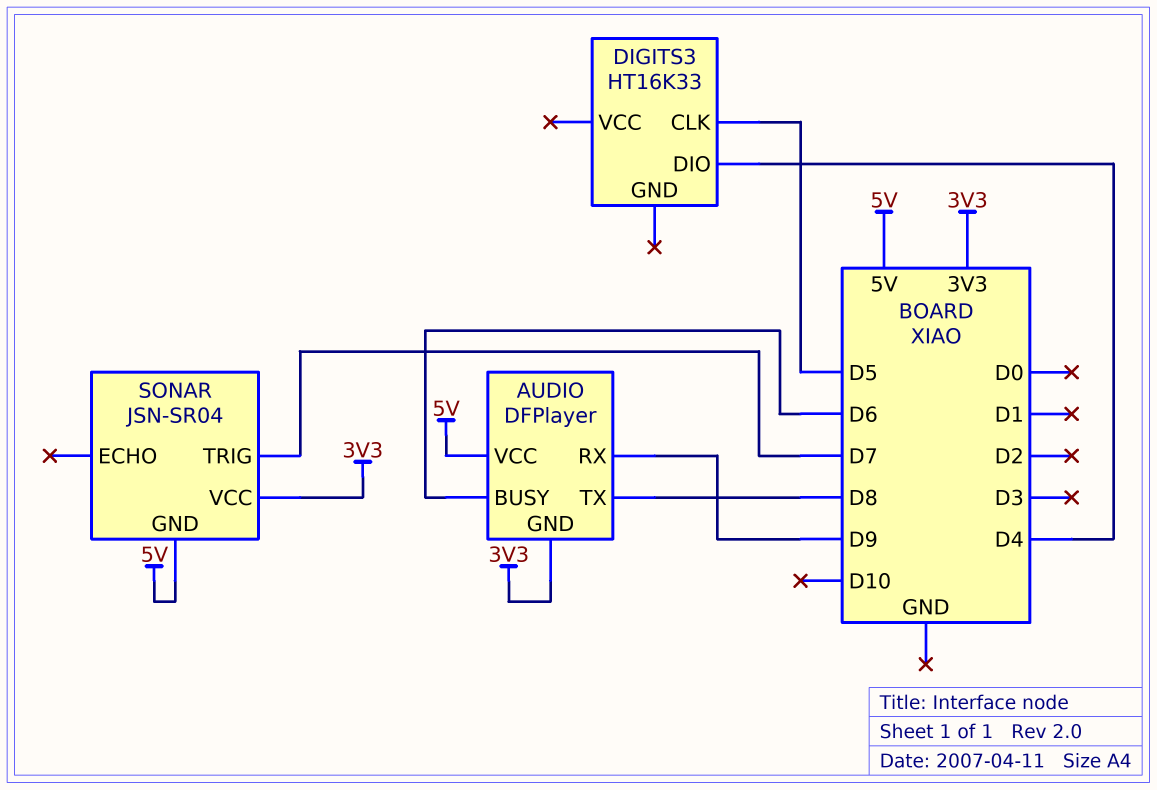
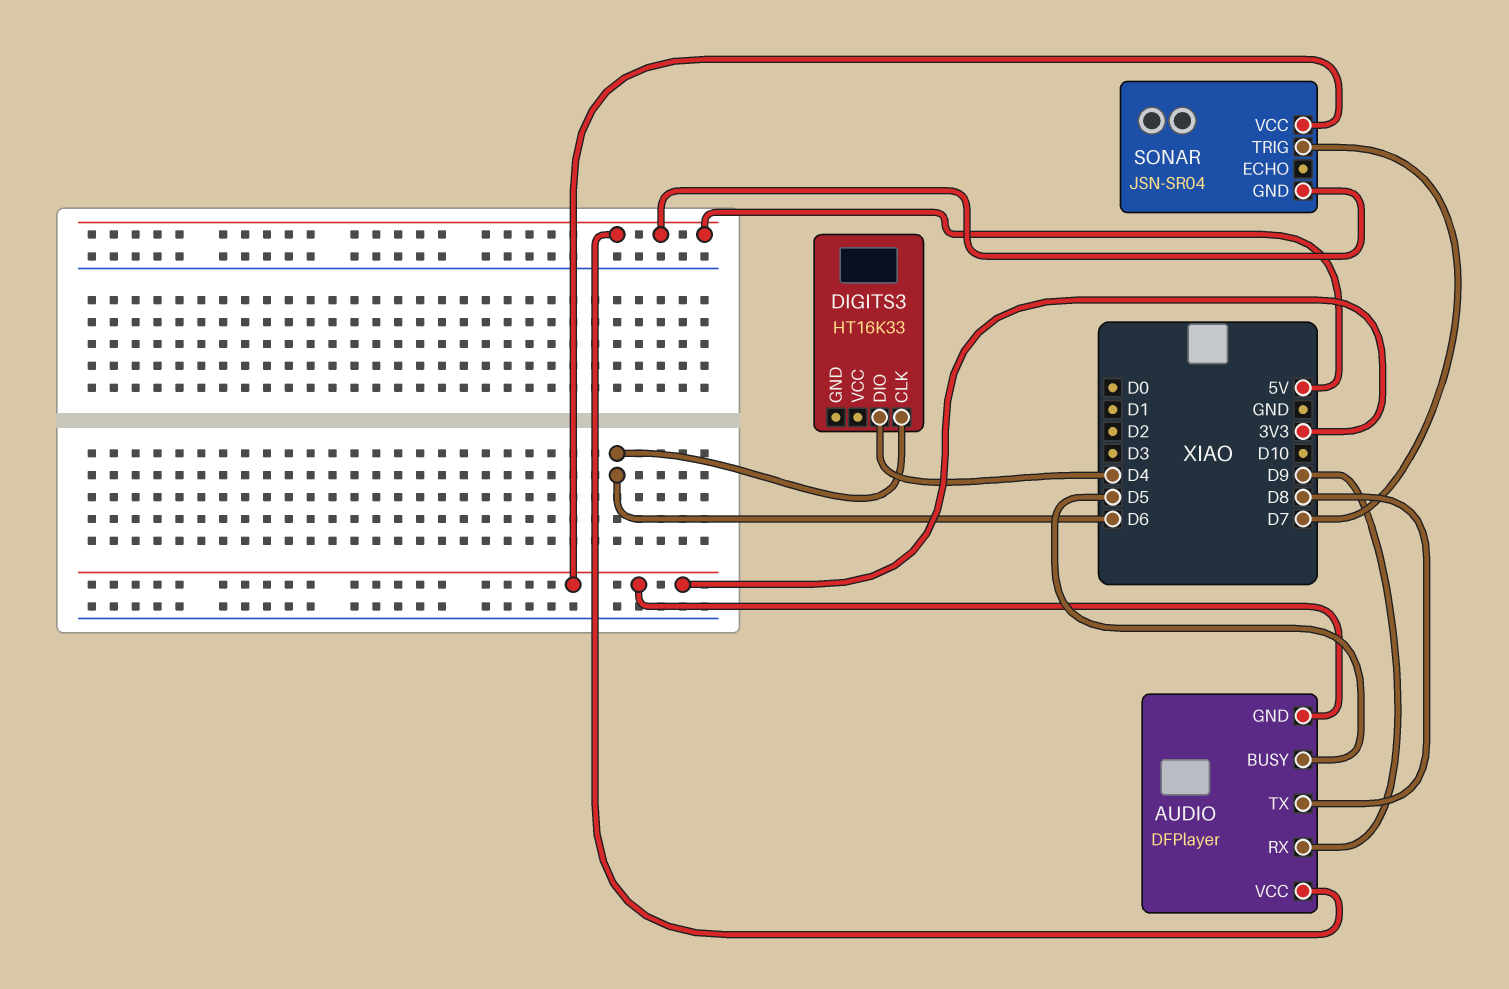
AUDIO pin BUSY: D6 -> D5
DIGITS3 pin CLK: D5 -> D6

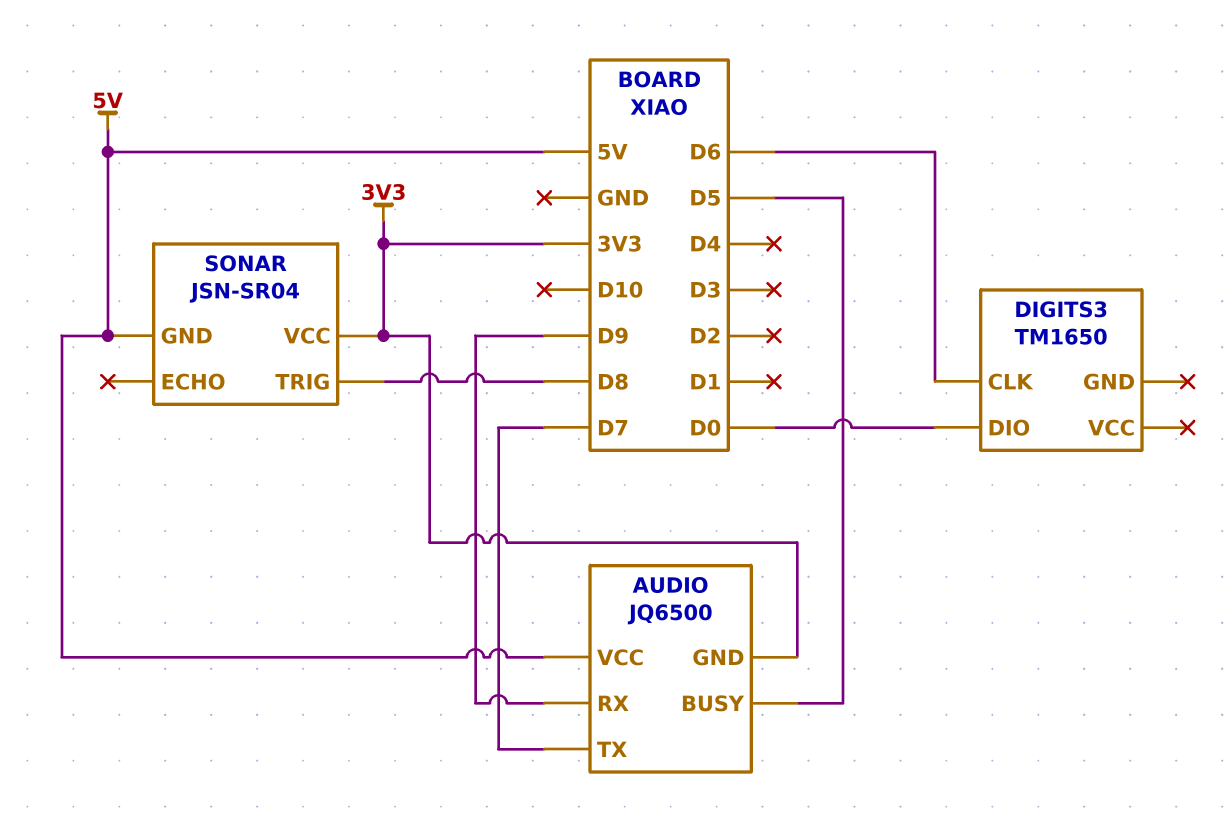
AUDIO: DFPlayer -> JQ6500
AUDIO pin TX: D8 -> D7
DIGITS3: HT16K33 -> TM1650
DIGITS3 pin DIO: D4 -> D0
SONAR pin TRIG: D7 -> D8

